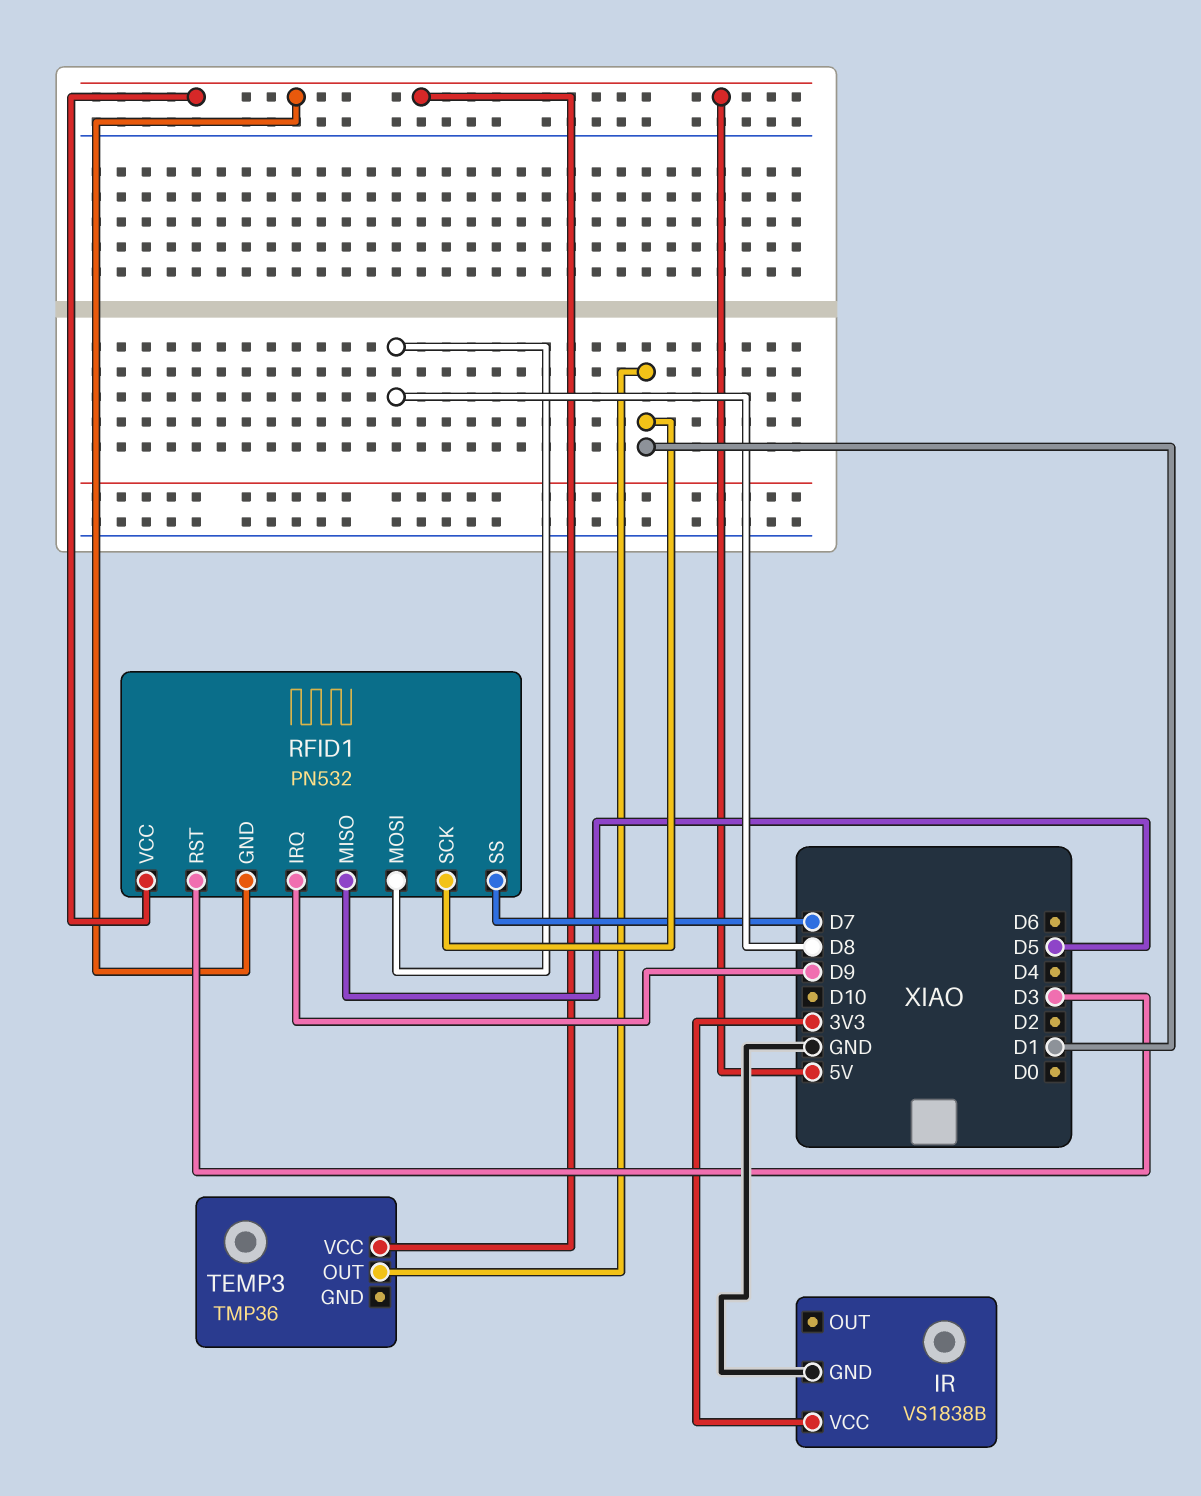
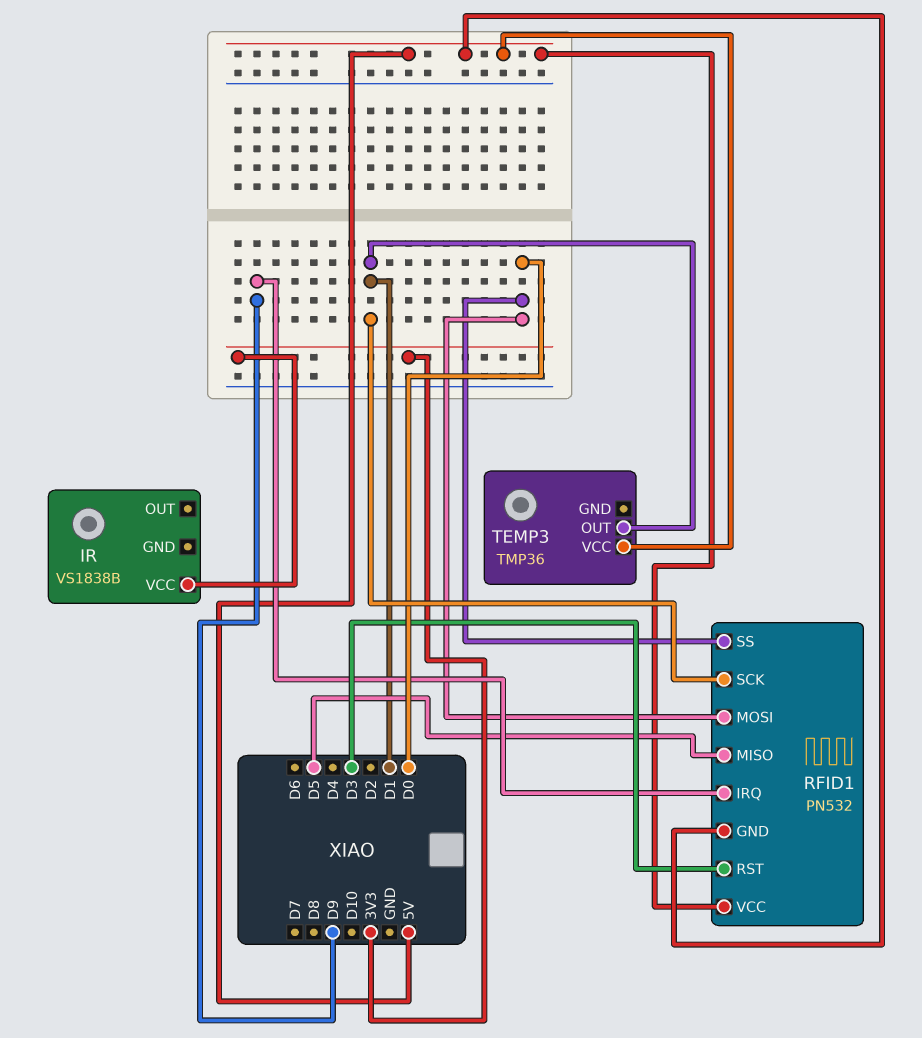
IR pin GND: GND -> none
RFID1 pin MOSI: D8 -> D0
RFID1 pin SS: D7 -> D0

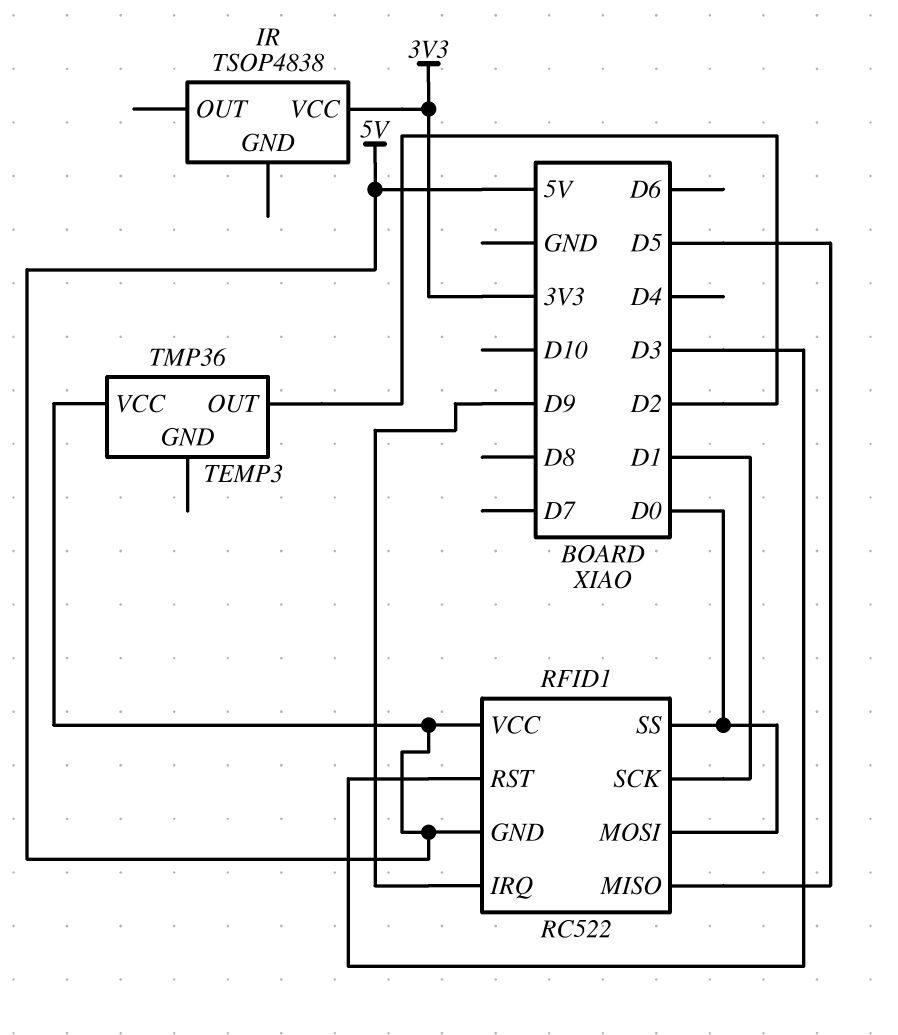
IR: VS1838B -> TSOP4838
RFID1: PN532 -> RC522
TEMP3 pin OUT: D1 -> D2

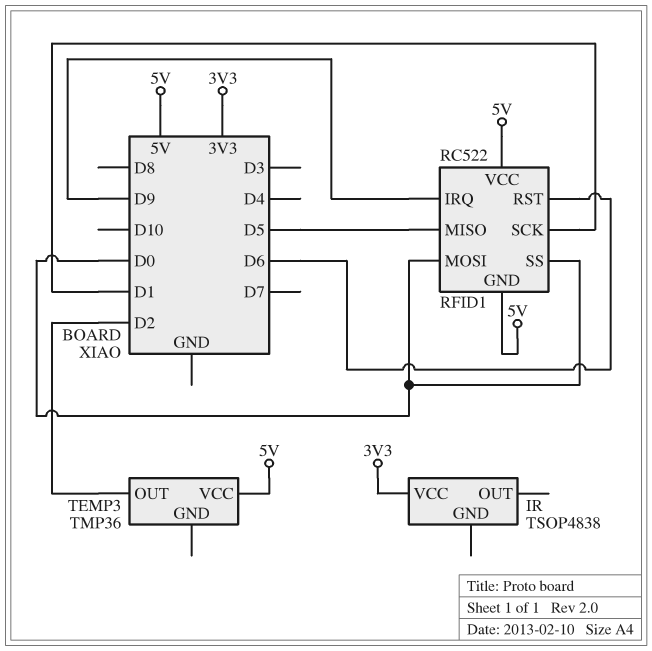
RFID1 pin RST: D3 -> D6

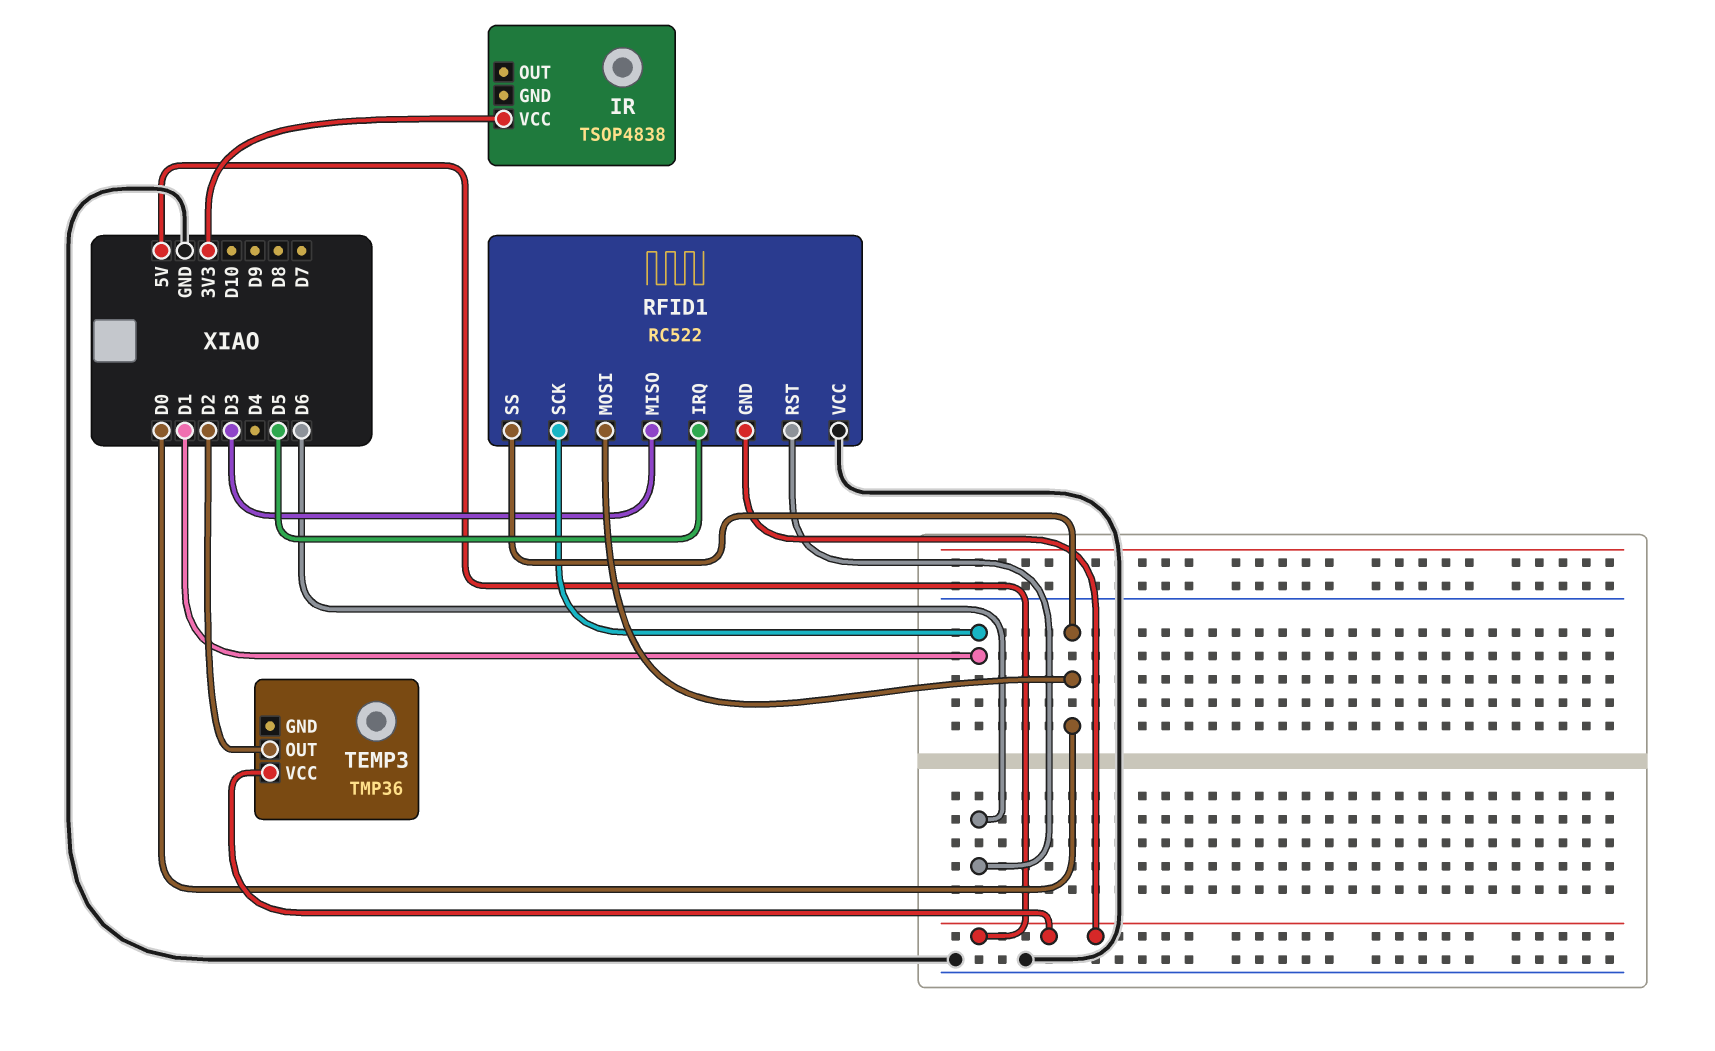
RFID1 pin IRQ: D9 -> D5
RFID1 pin MISO: D5 -> D3
RFID1 pin VCC: 5V -> GND

